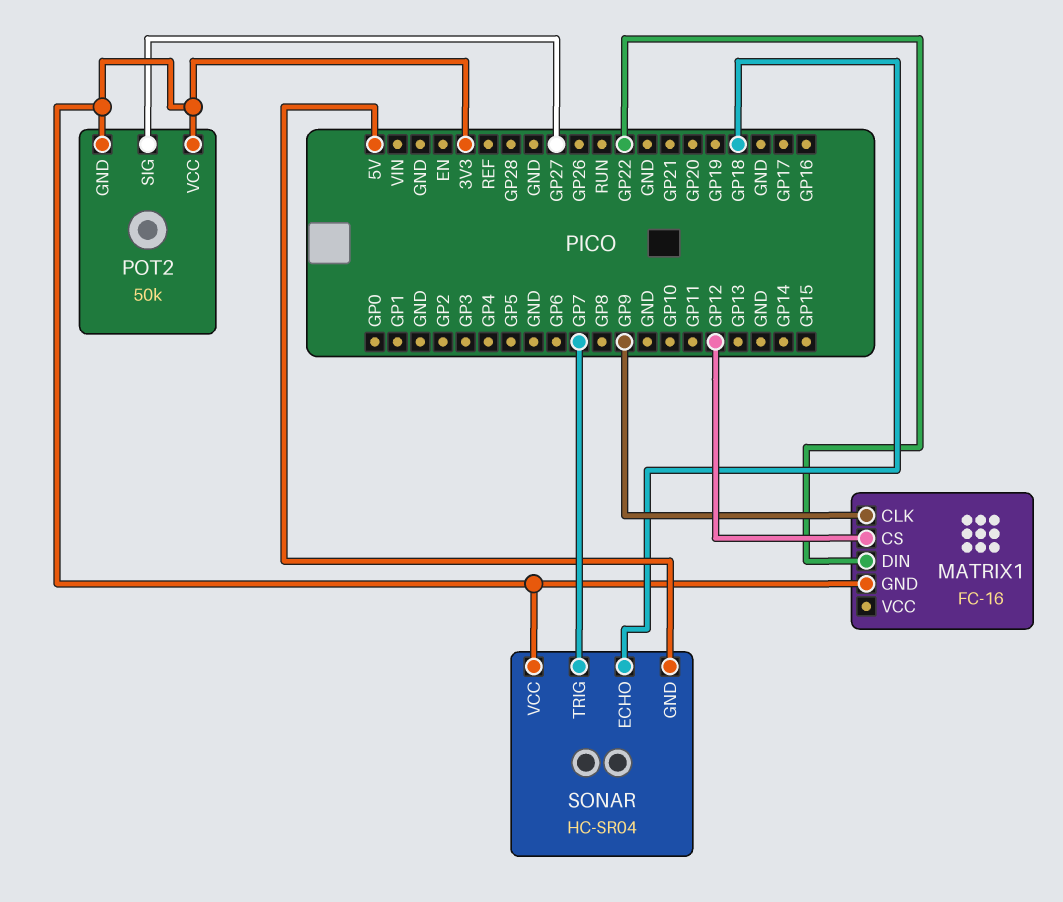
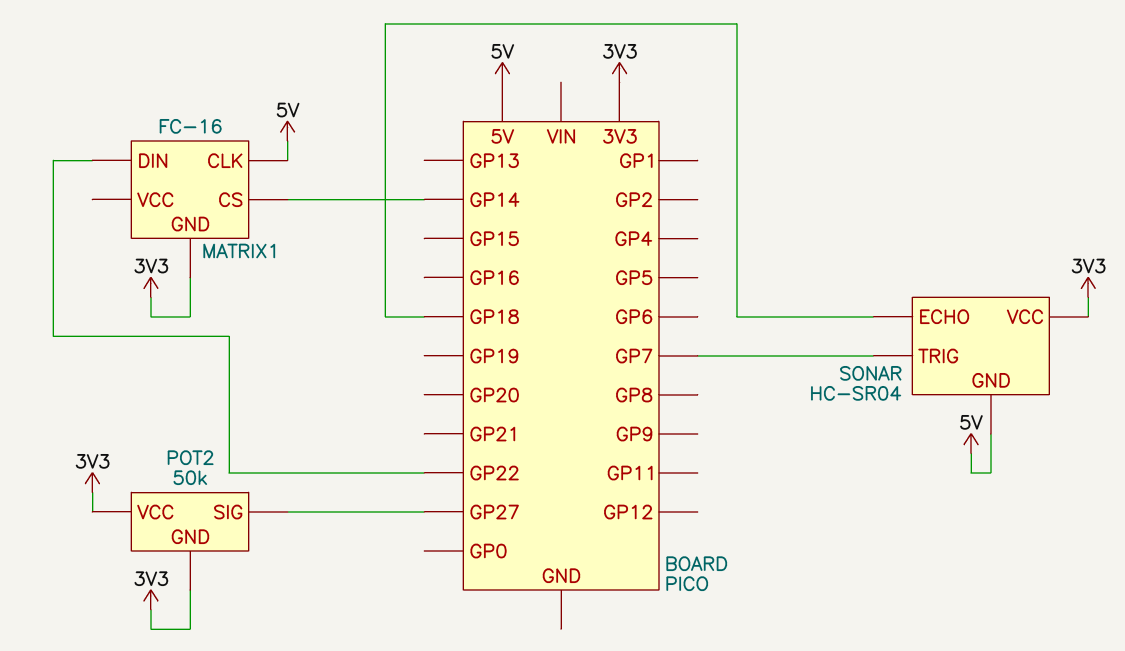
MATRIX1 pin CLK: GP9 -> 5V
MATRIX1 pin CS: GP12 -> GP14

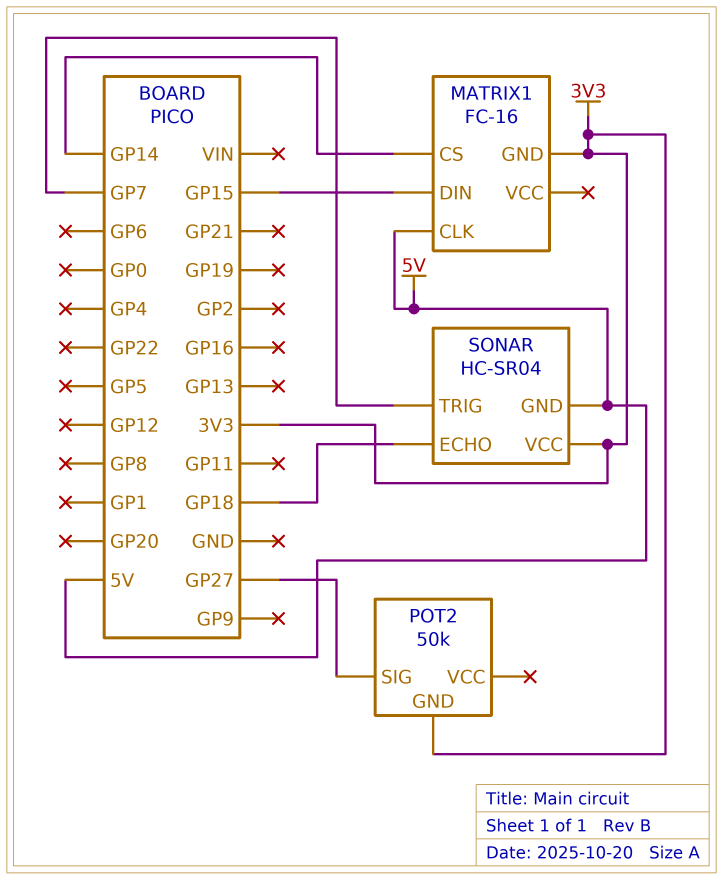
MATRIX1 pin DIN: GP22 -> GP15
POT2 pin VCC: 3V3 -> none

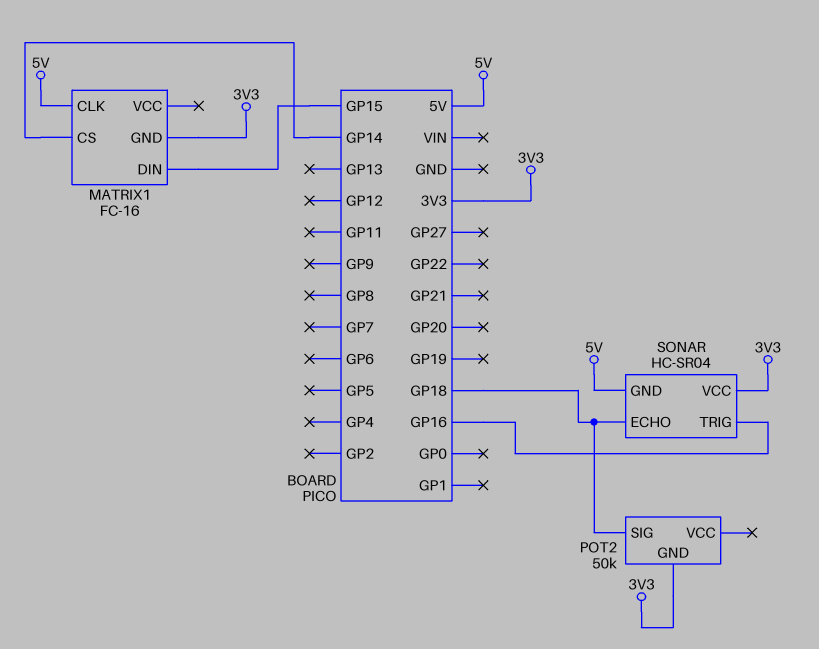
POT2 pin SIG: GP27 -> GP18
SONAR pin TRIG: GP7 -> GP16

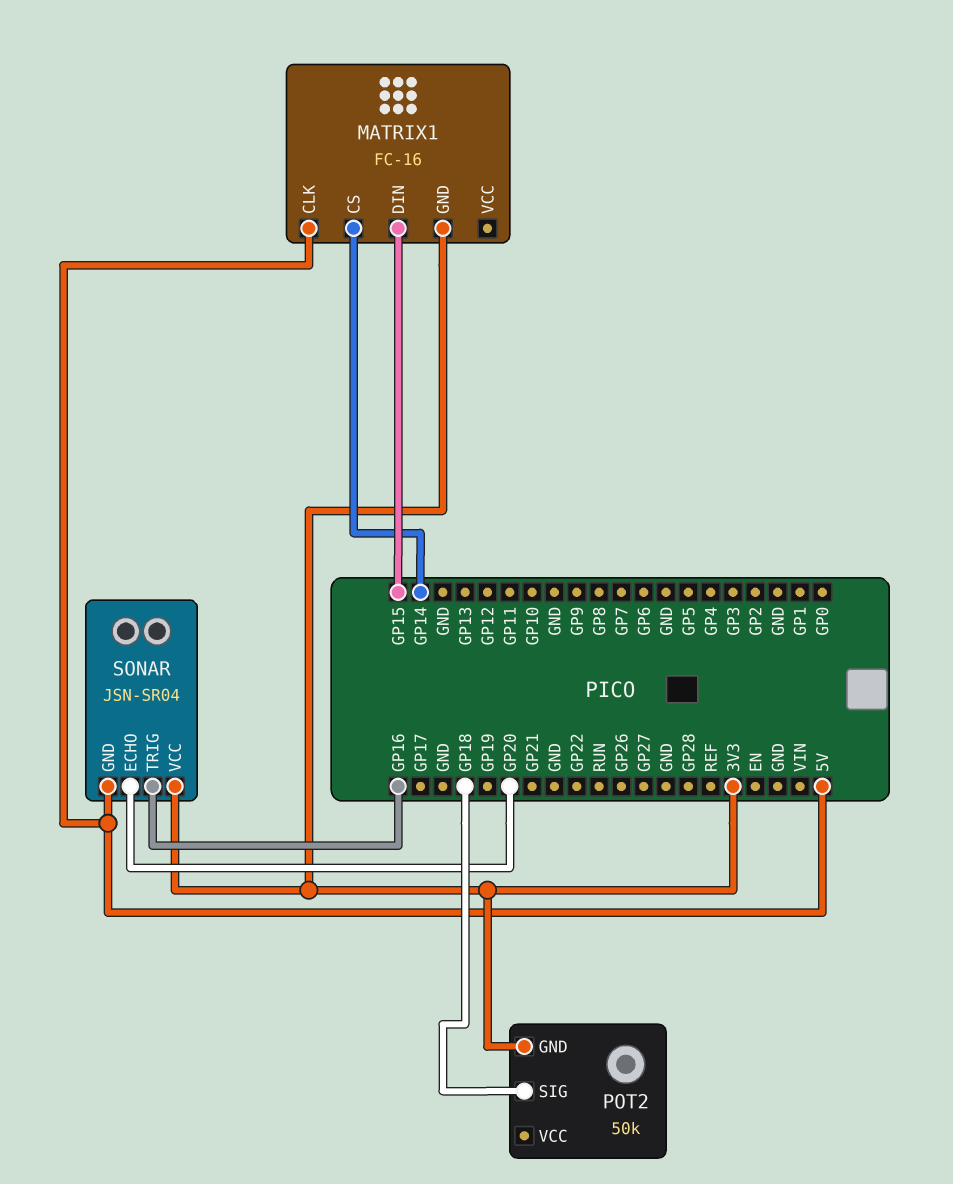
SONAR: HC-SR04 -> JSN-SR04
SONAR pin ECHO: GP18 -> GP20

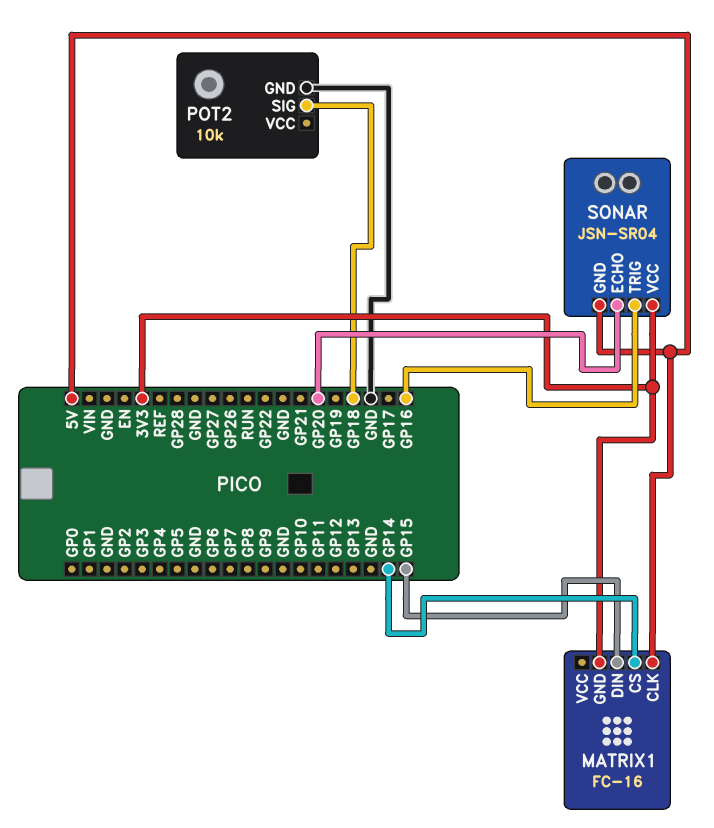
POT2: 50k -> 10k
POT2 pin GND: 3V3 -> GND

